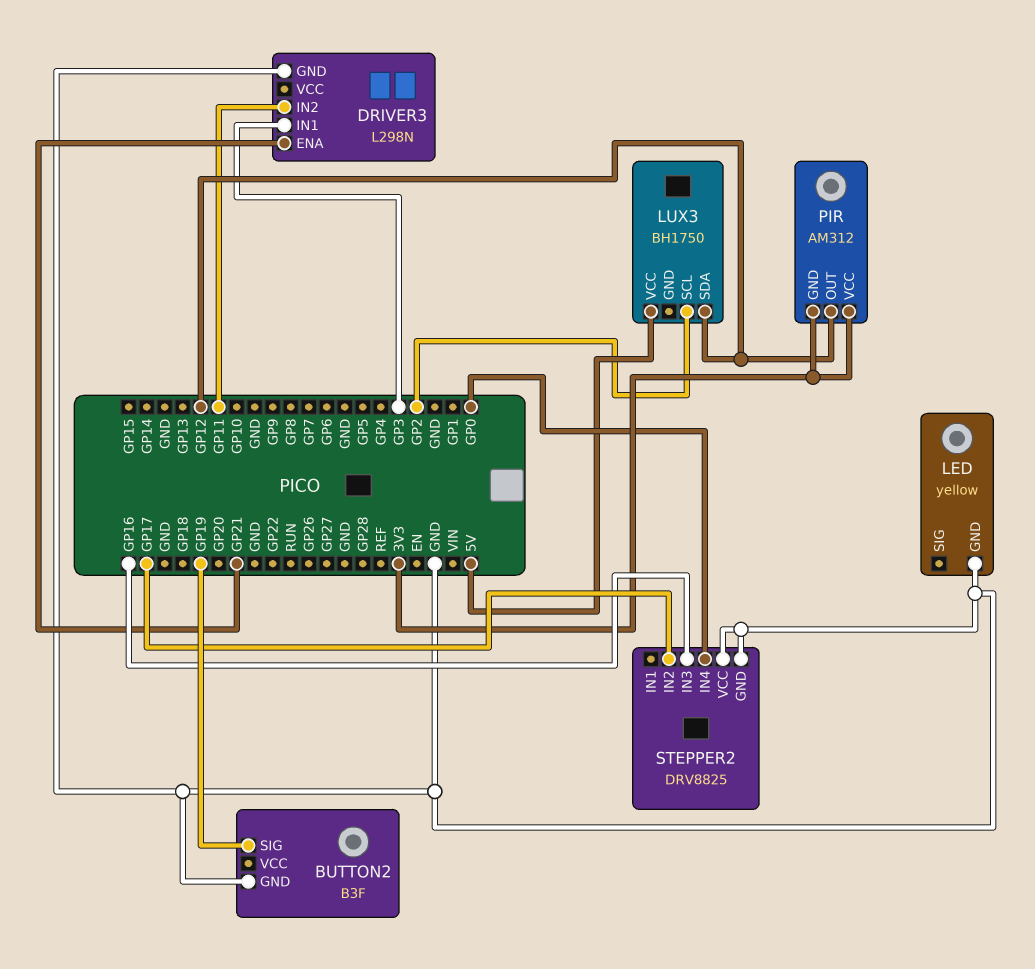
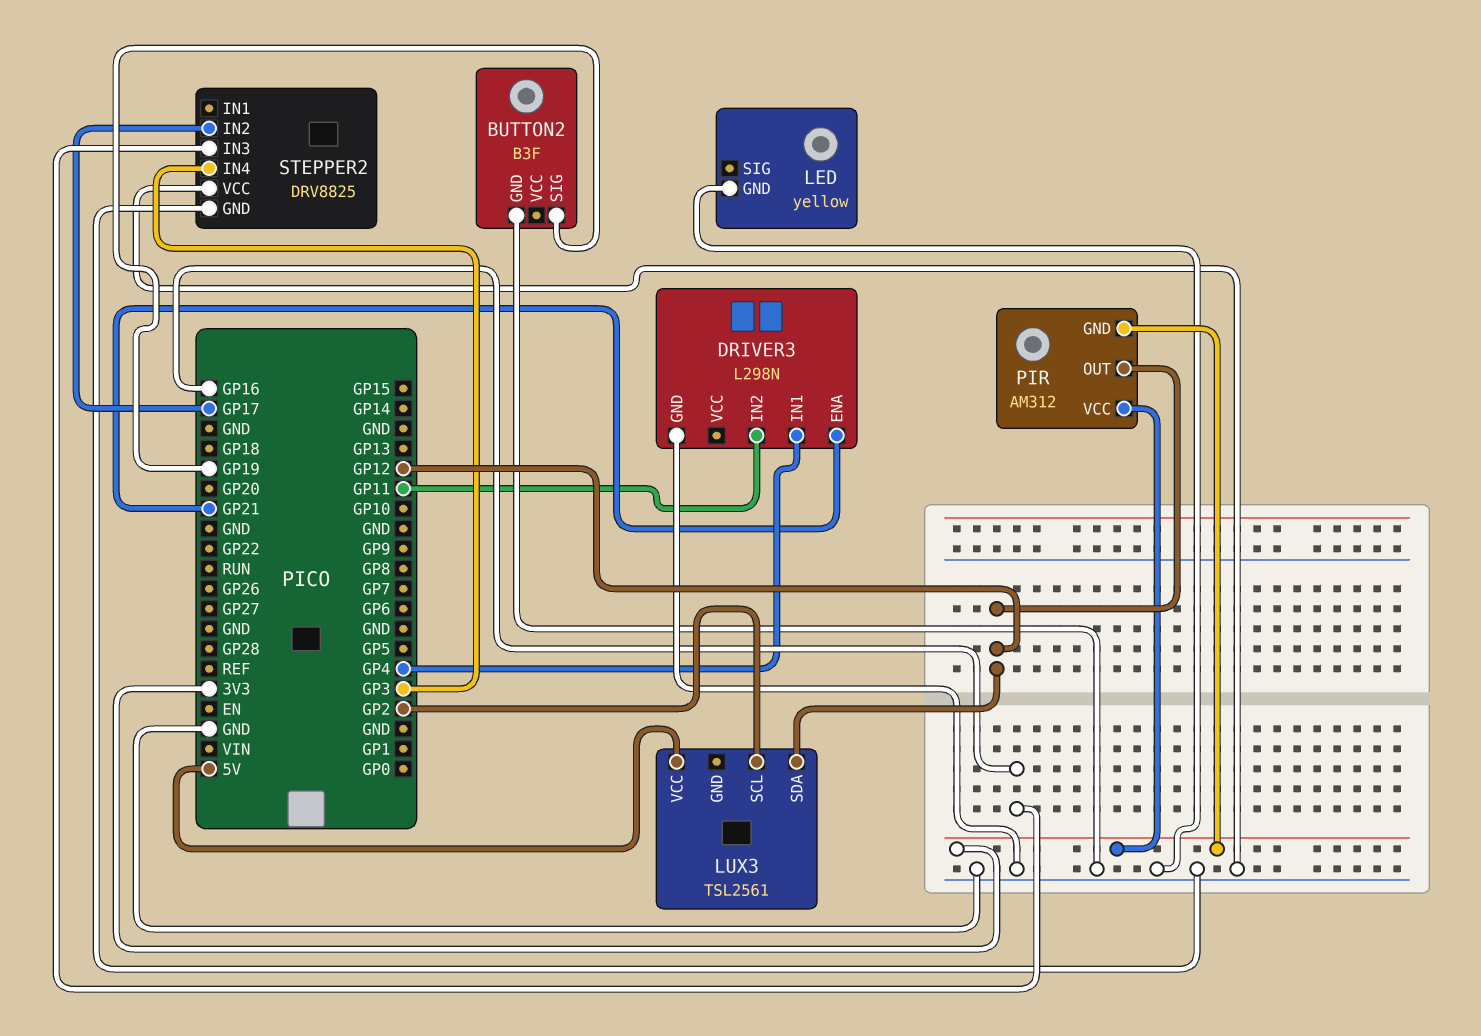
DRIVER3 pin IN1: GP3 -> GP4
LUX3: BH1750 -> TSL2561
STEPPER2 pin IN4: GP0 -> GP3

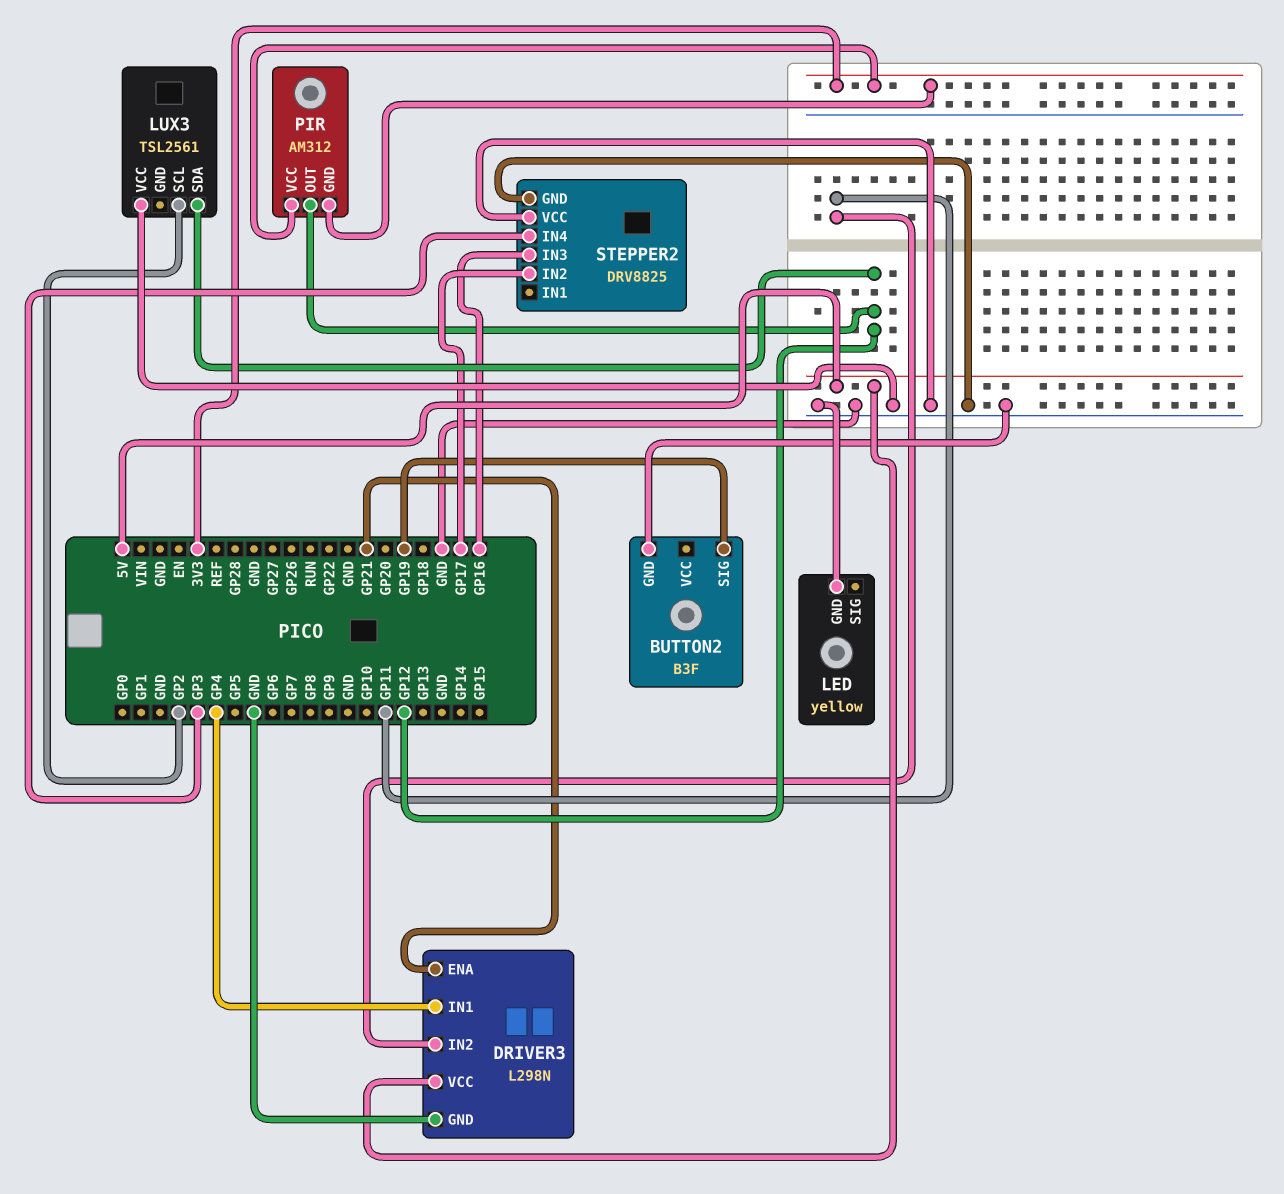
DRIVER3 pin VCC: none -> 5V
LUX3 pin VCC: 5V -> GND

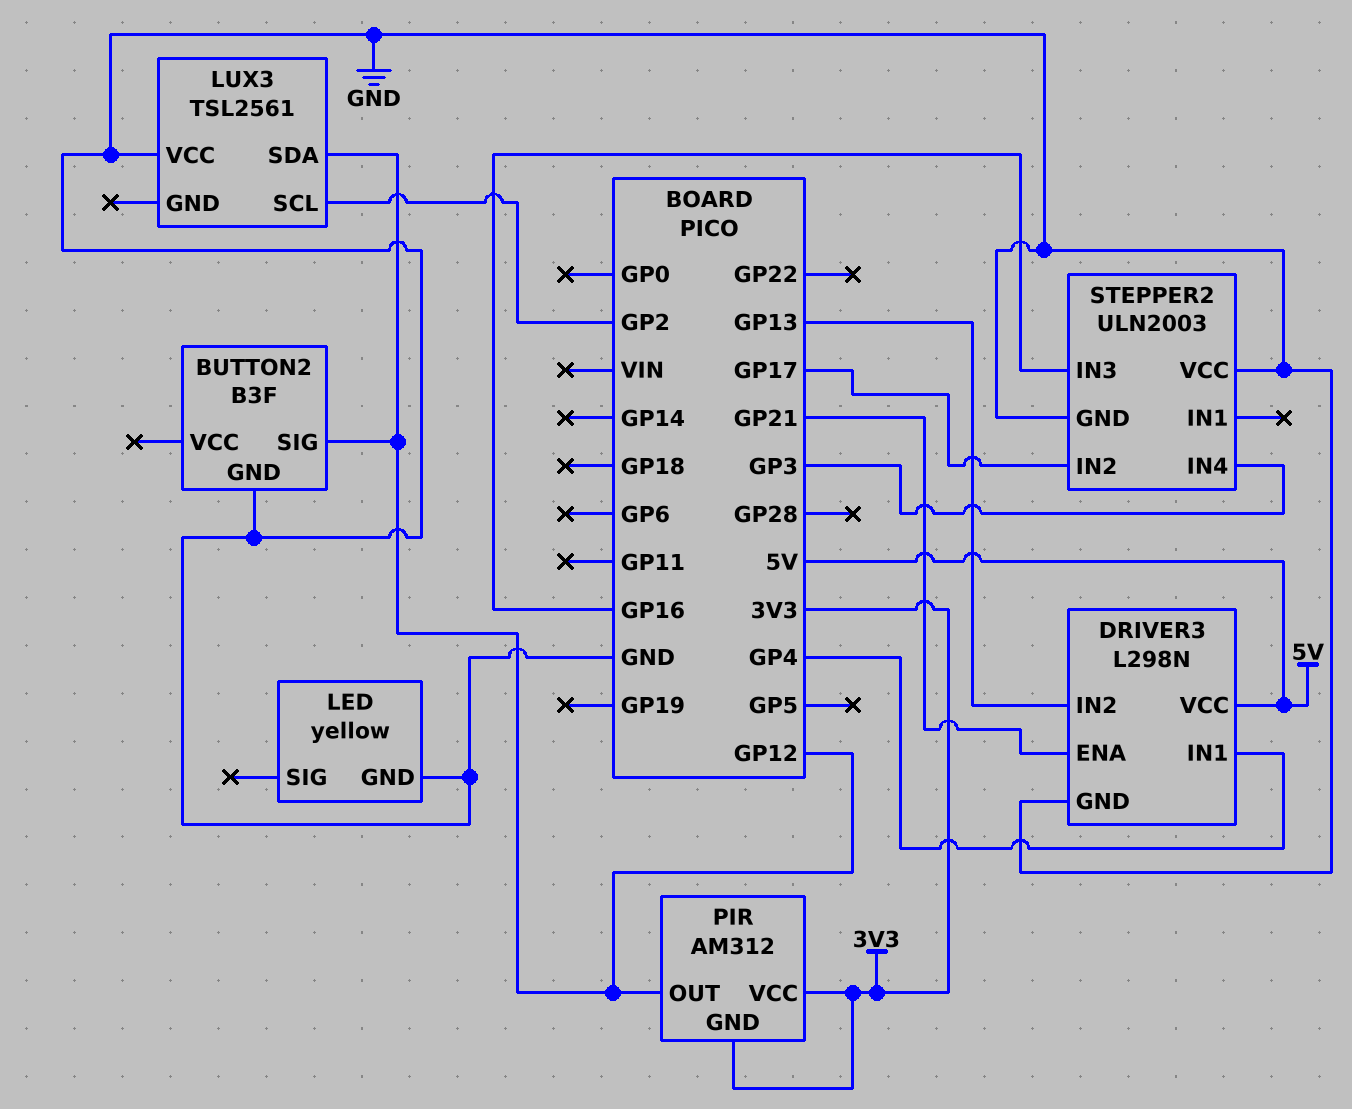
BUTTON2 pin SIG: GP19 -> GP12
DRIVER3 pin IN2: GP11 -> GP13
STEPPER2: DRV8825 -> ULN2003

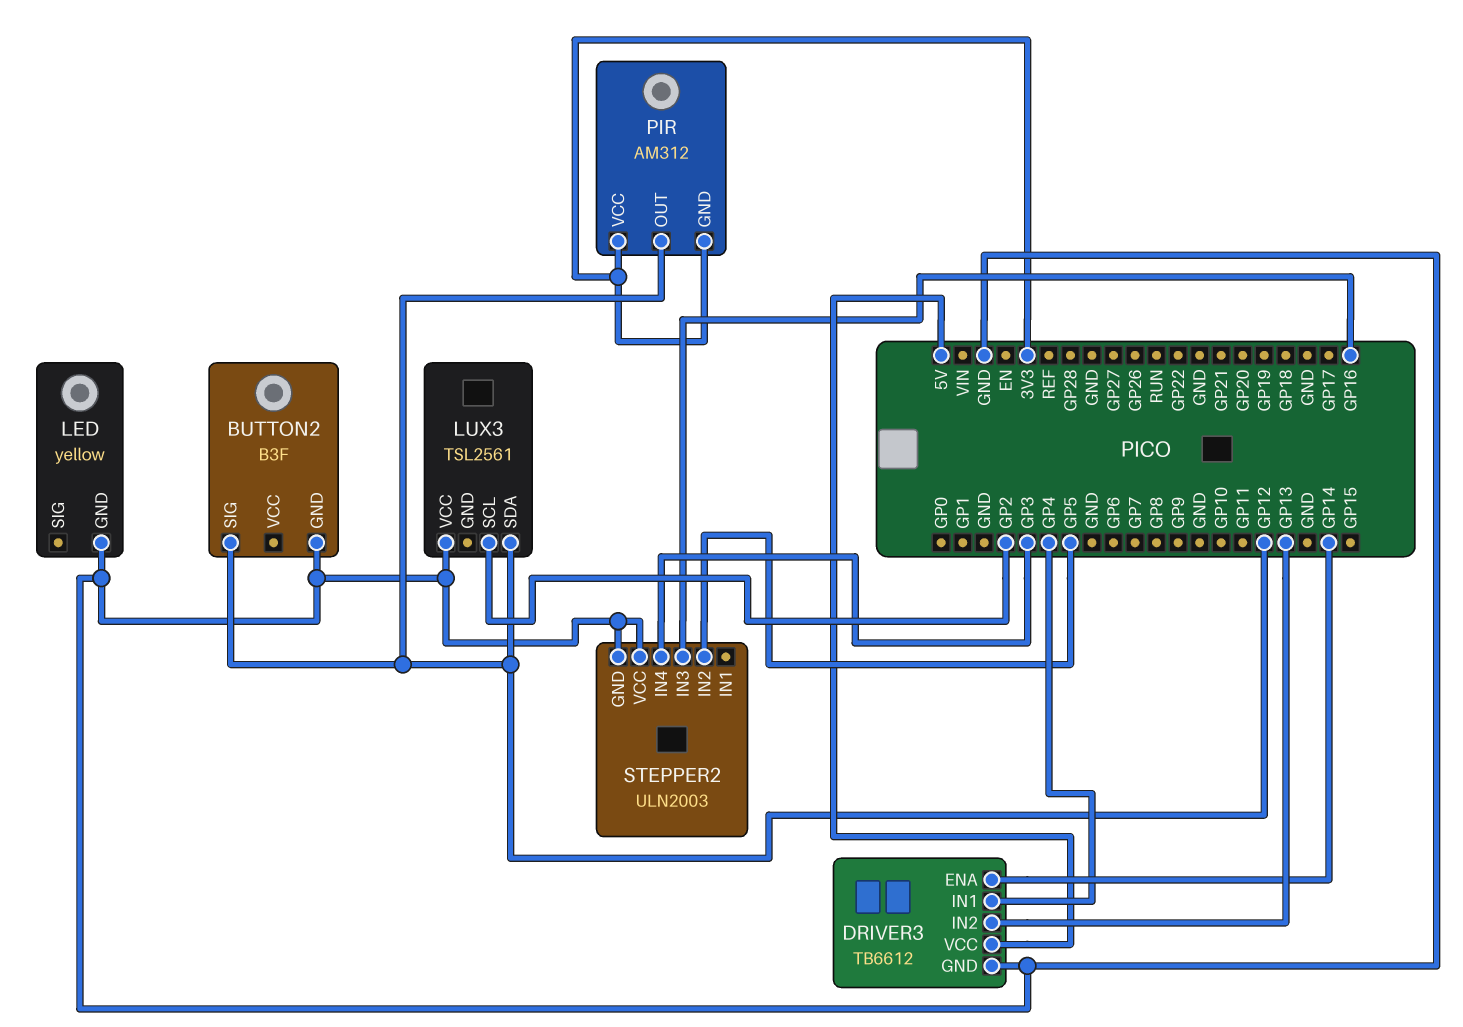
DRIVER3: L298N -> TB6612
DRIVER3 pin ENA: GP21 -> GP14
STEPPER2 pin IN2: GP17 -> GP5

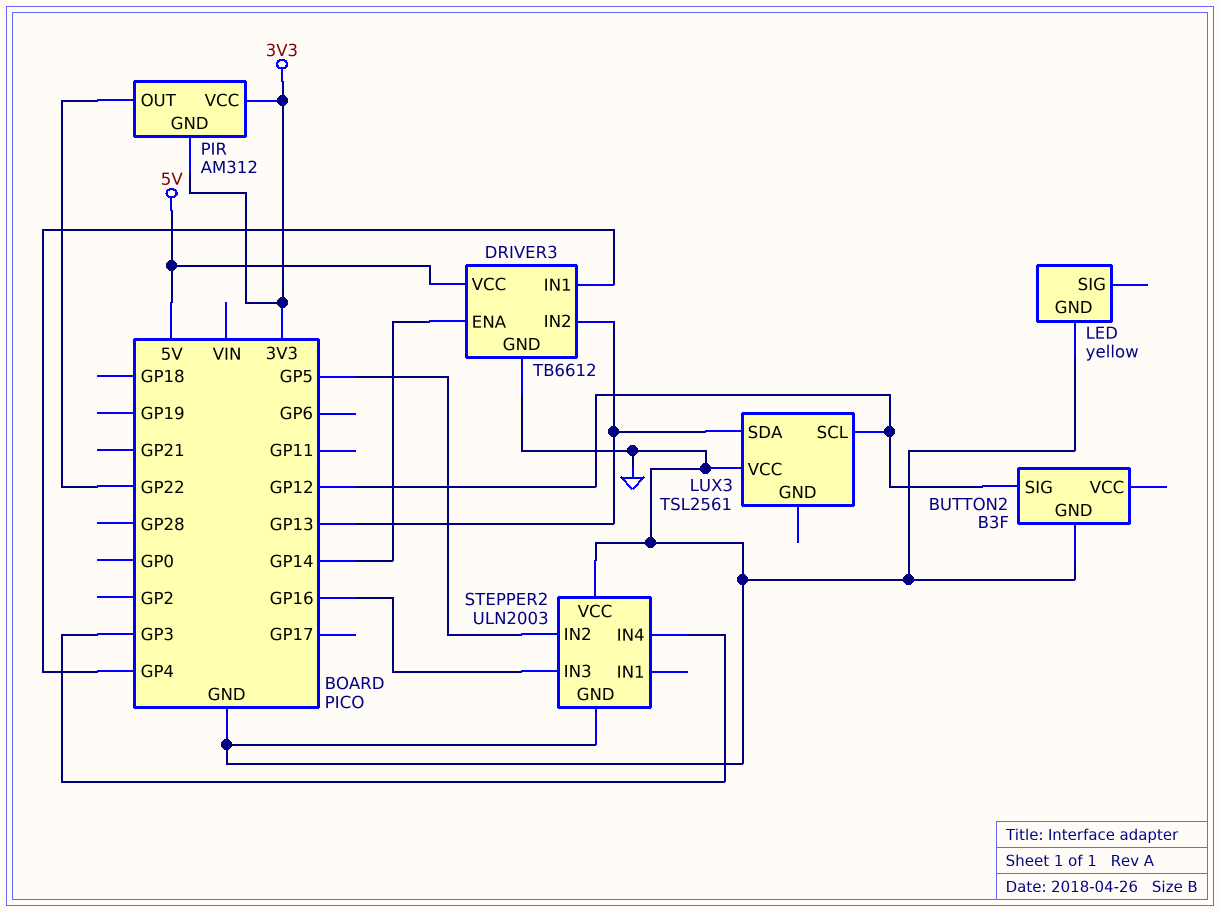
LUX3 pin SCL: GP2 -> GP12
LUX3 pin SDA: GP12 -> GP13
PIR pin OUT: GP12 -> GP22

